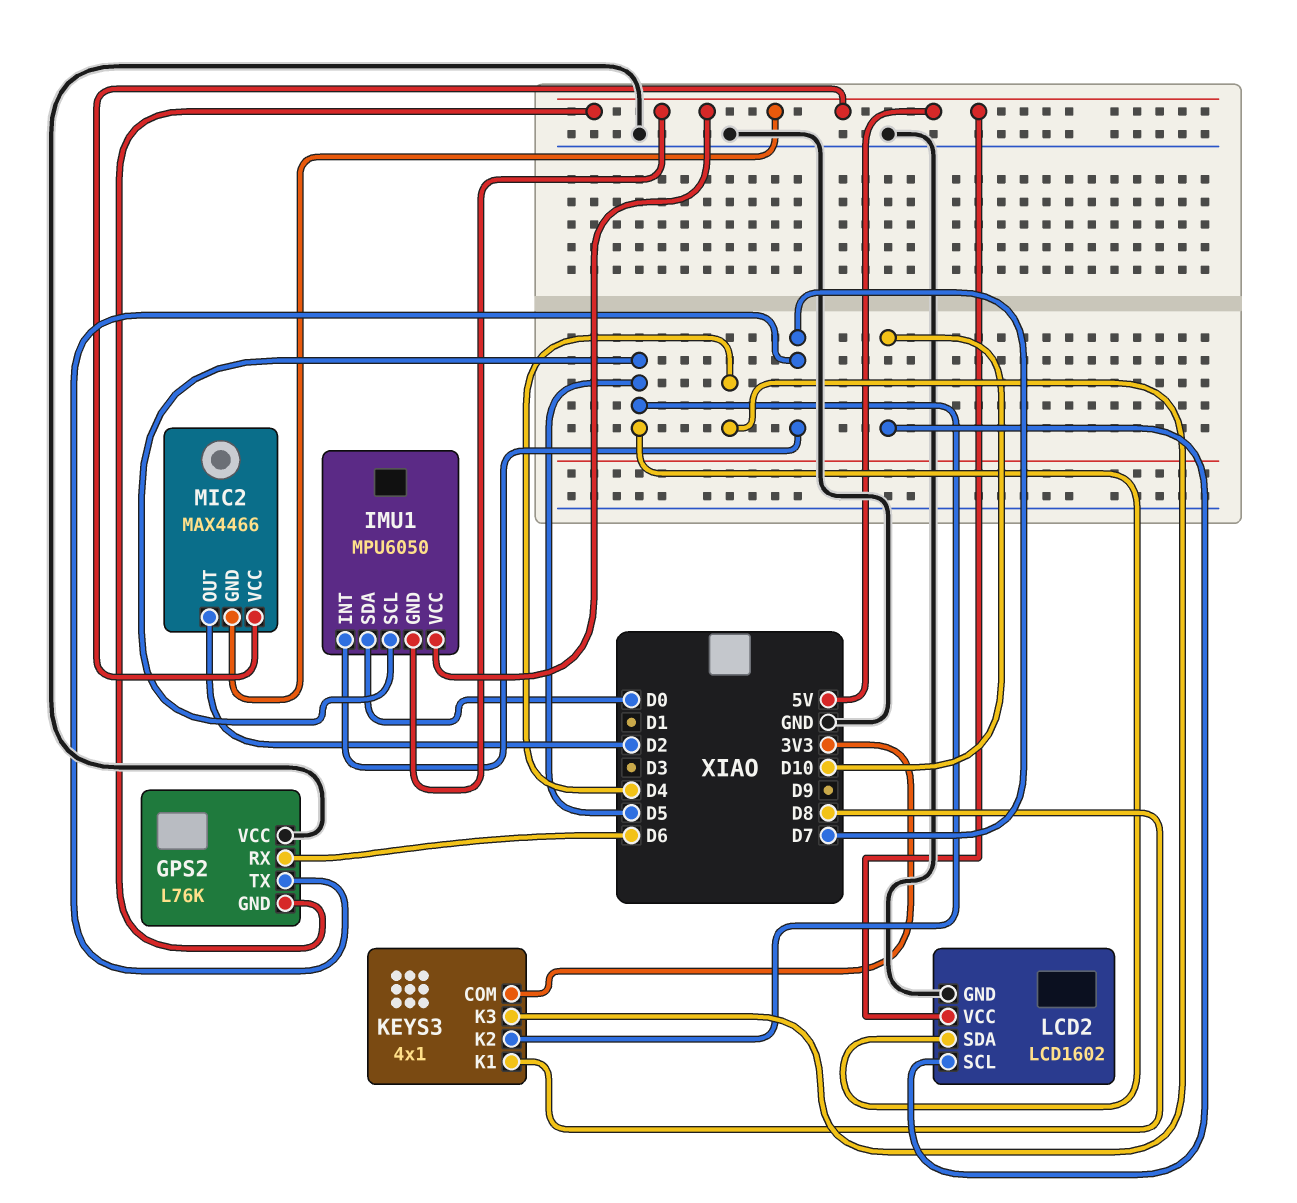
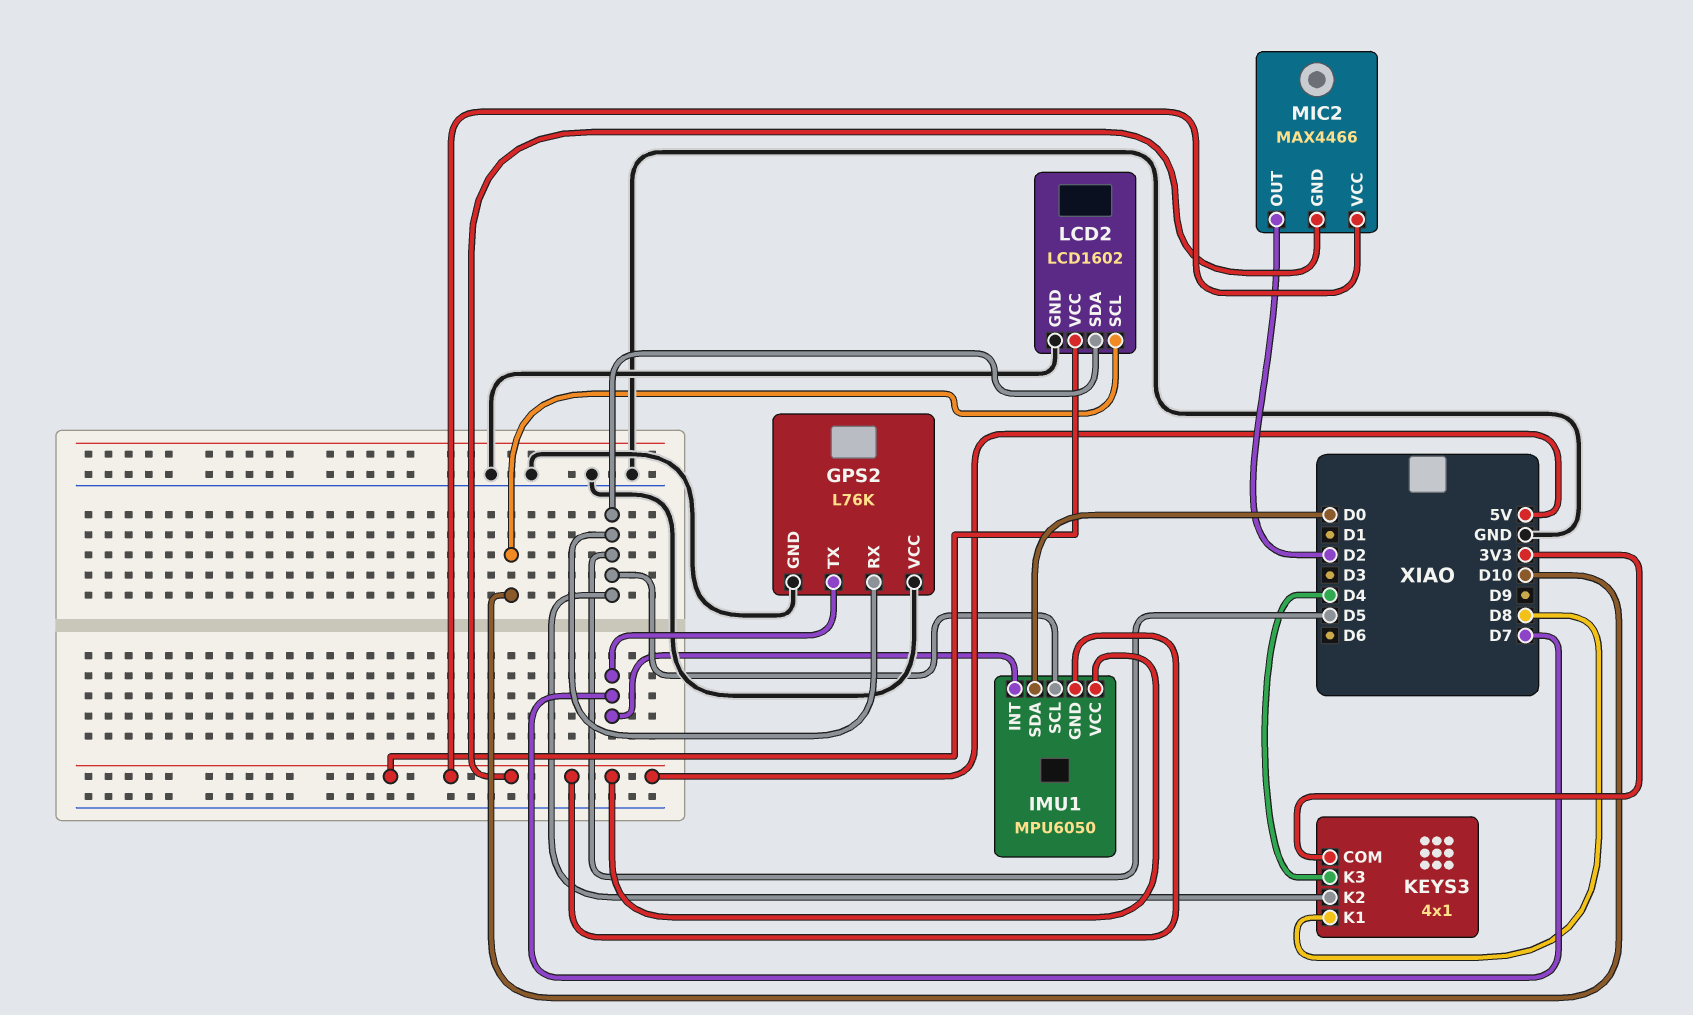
GPS2 pin GND: 5V -> GND
GPS2 pin RX: D6 -> D5

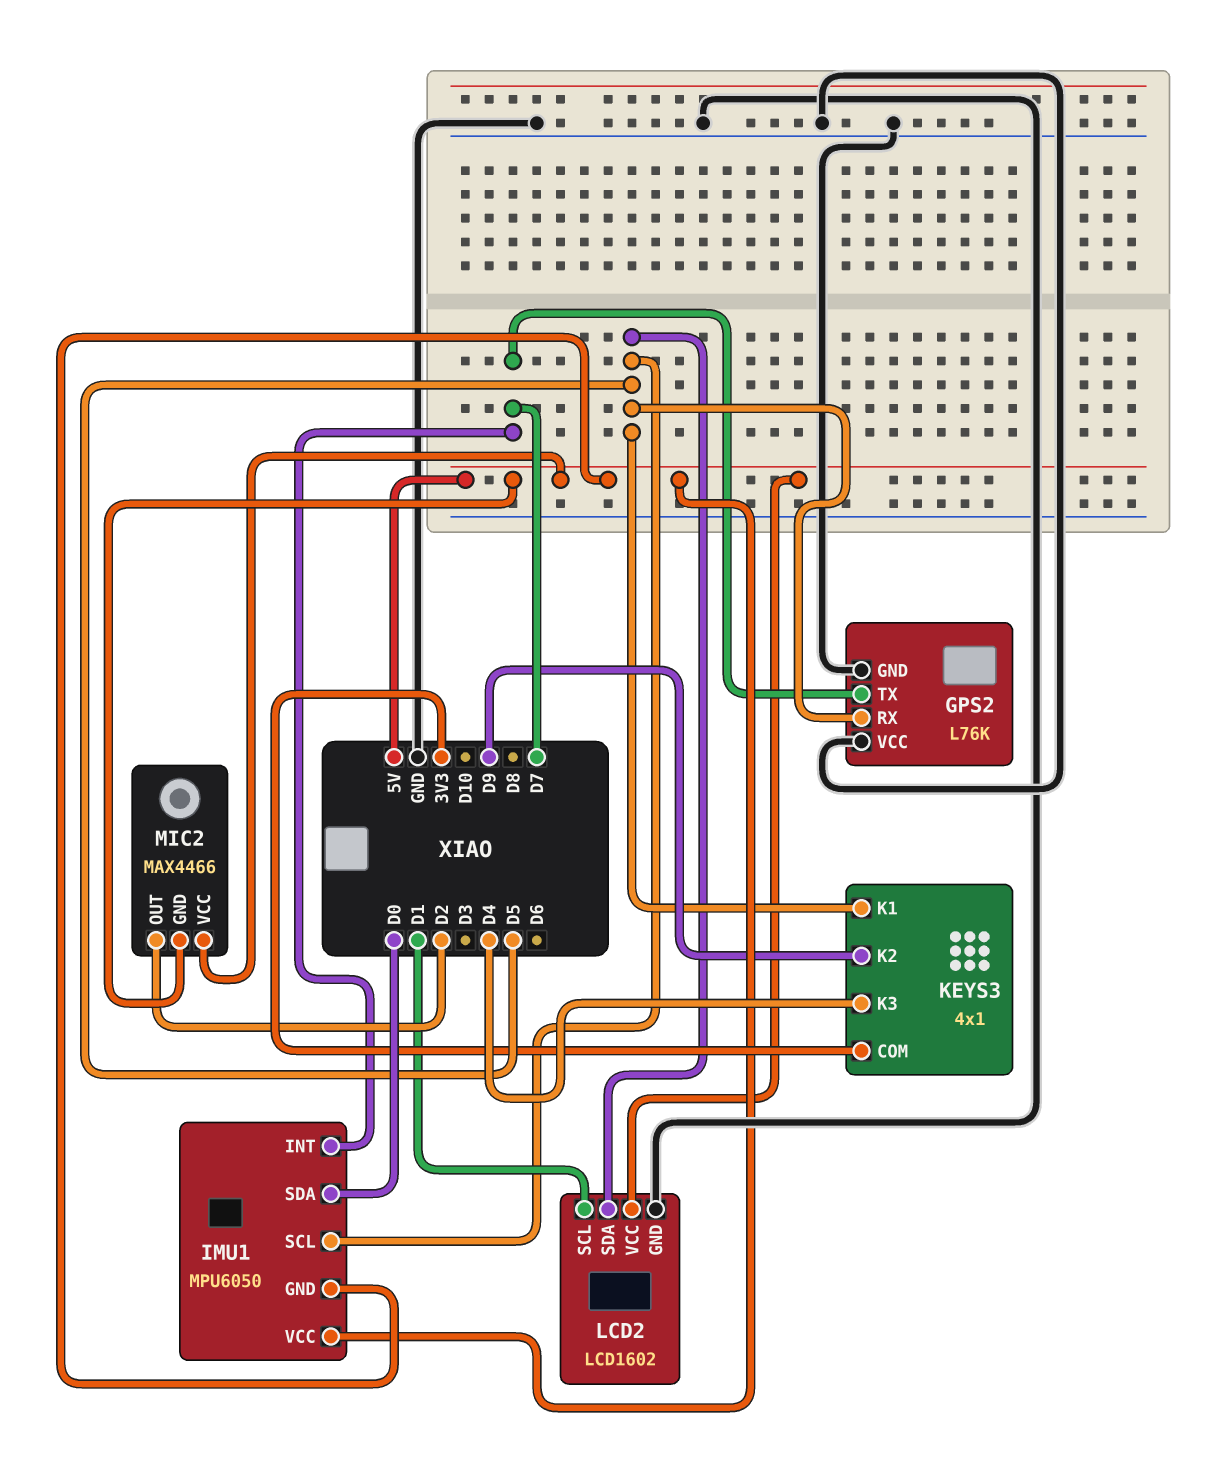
KEYS3 pin K1: D8 -> D5
KEYS3 pin K2: D5 -> D9
LCD2 pin SCL: D10 -> D1

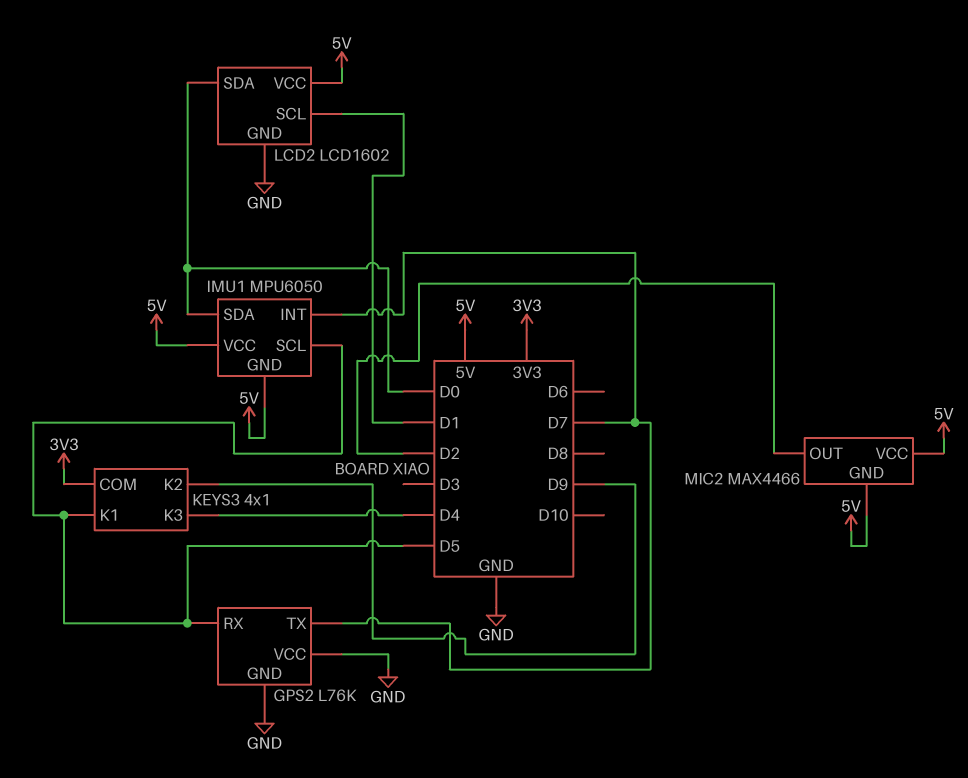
LCD2 pin SDA: D5 -> D0

